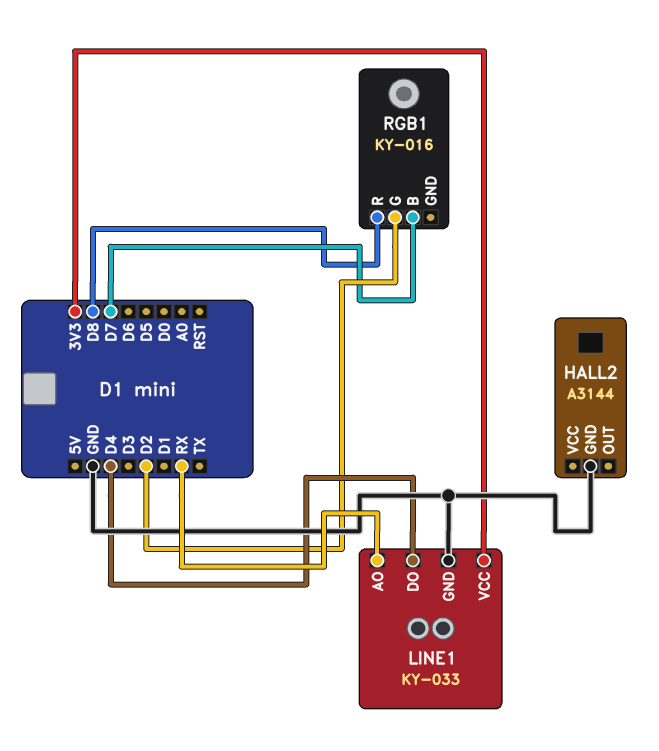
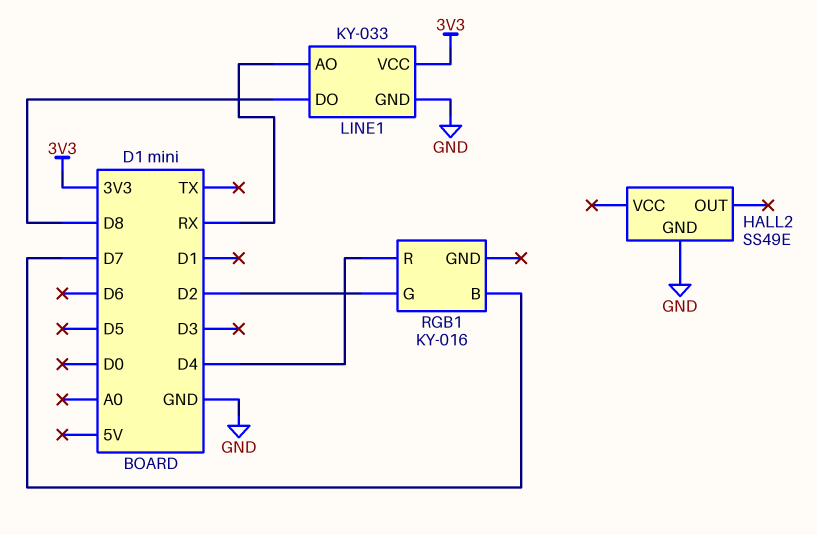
HALL2: A3144 -> SS49E
LINE1 pin DO: D4 -> D8
RGB1 pin R: D8 -> D4

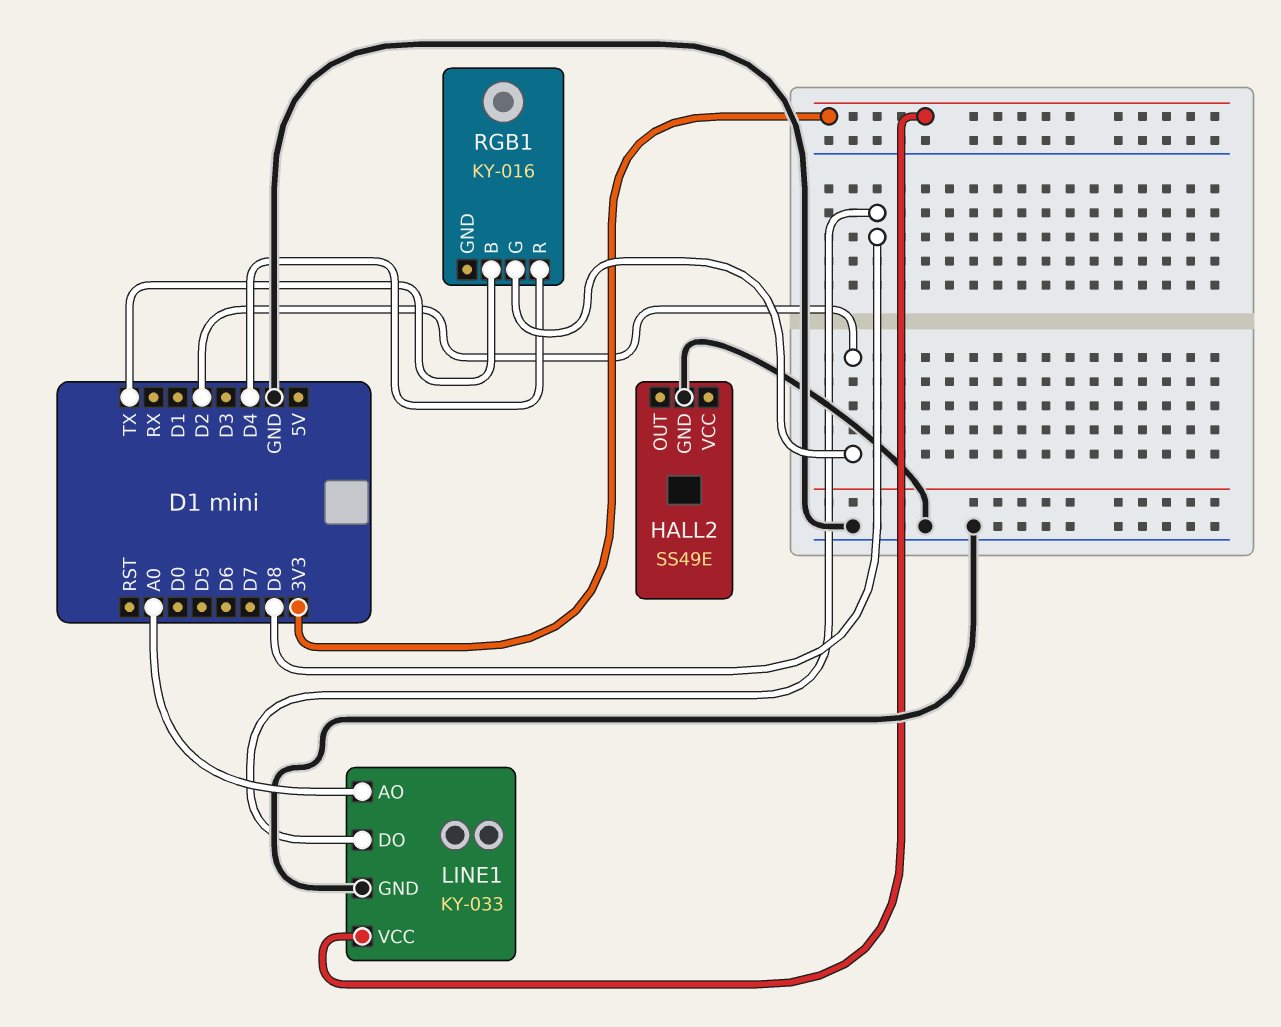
LINE1 pin AO: RX -> A0
RGB1 pin B: D7 -> TX

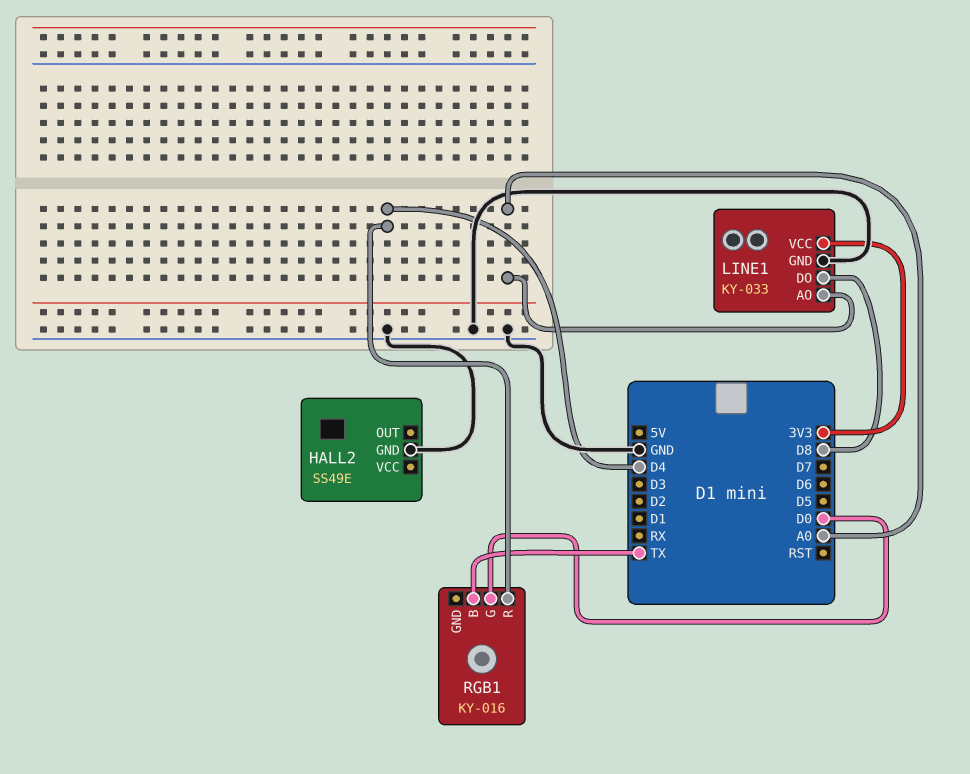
RGB1 pin G: D2 -> D0

